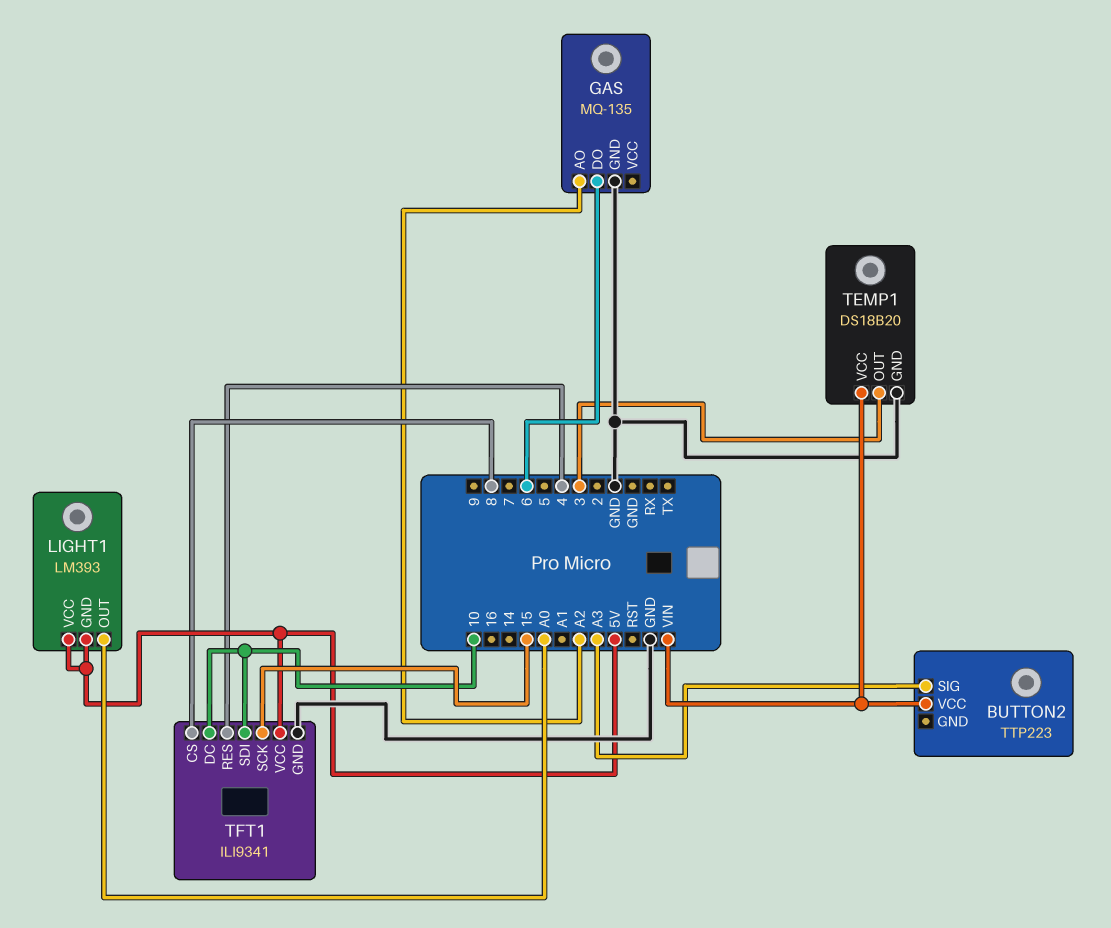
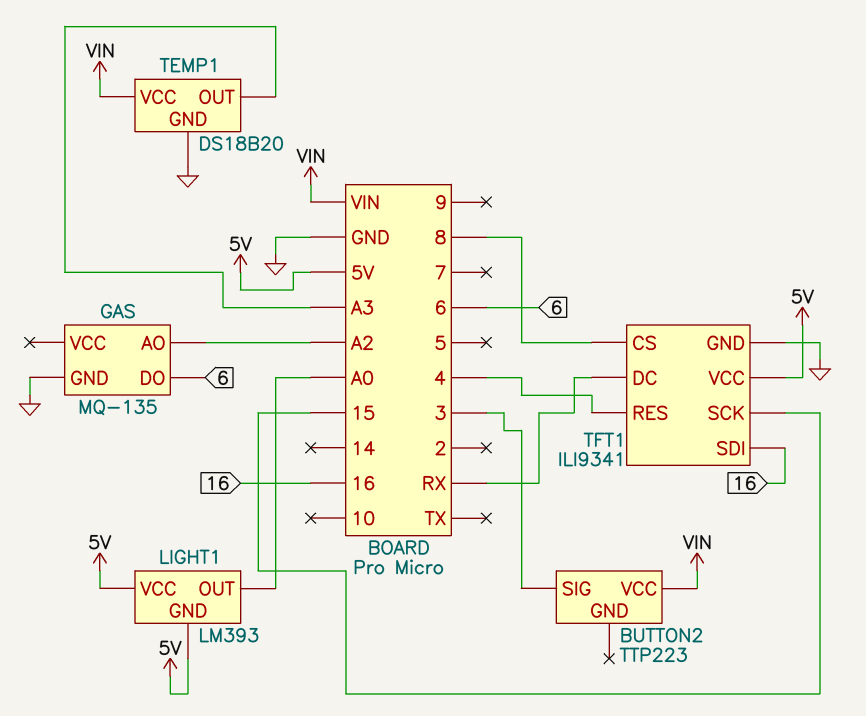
BUTTON2 pin SIG: A3 -> 3
TEMP1 pin OUT: 3 -> A3
TFT1 pin DC: 10 -> RX
TFT1 pin SDI: 10 -> 16

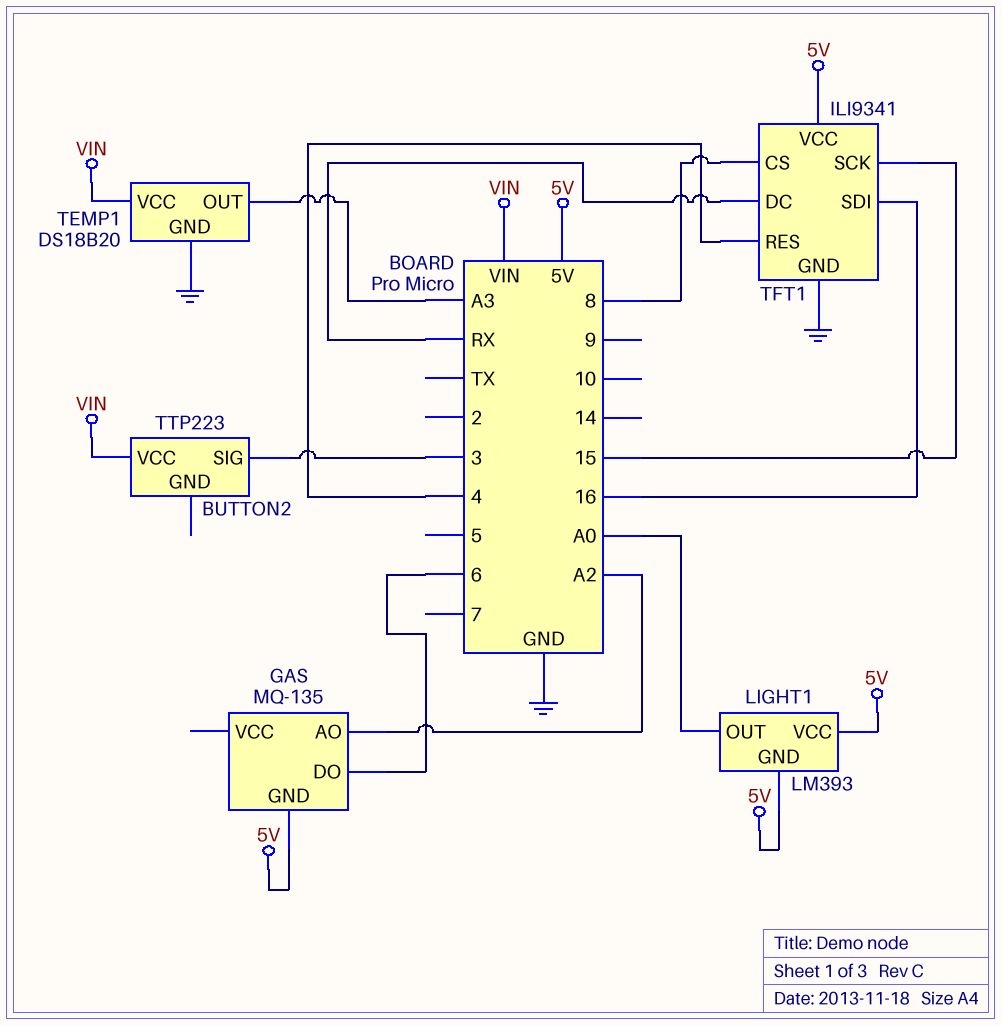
GAS pin GND: GND -> 5V

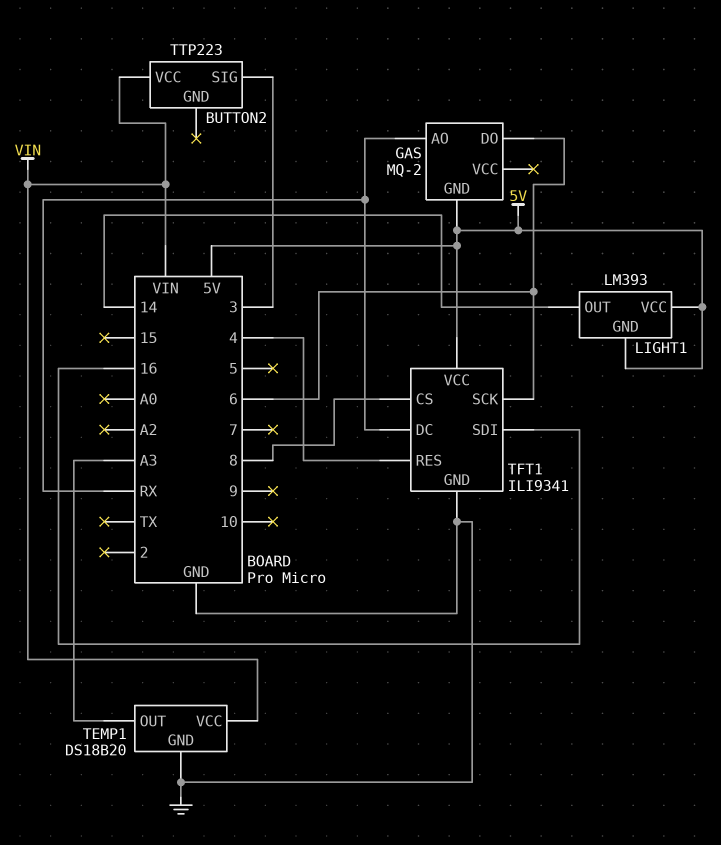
GAS: MQ-135 -> MQ-2
GAS pin AO: A2 -> RX
LIGHT1 pin OUT: A0 -> 14
TFT1 pin SCK: 15 -> 6

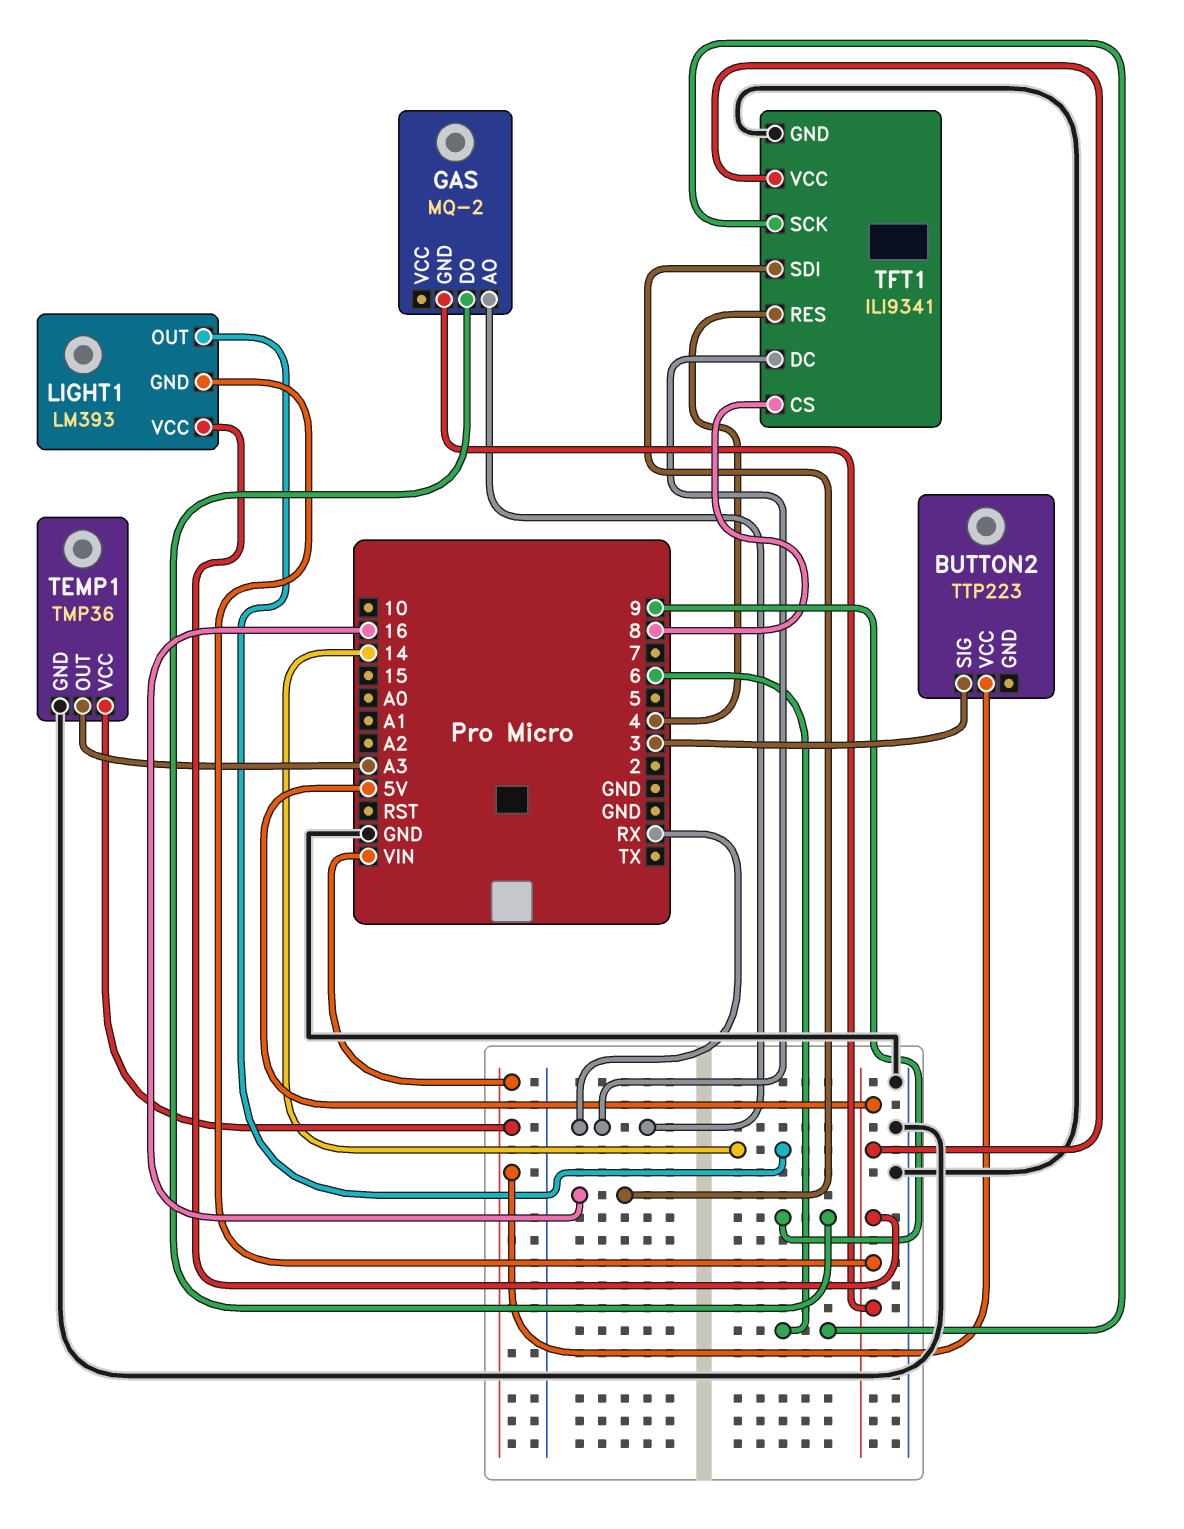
GAS pin DO: 6 -> 9
TEMP1: DS18B20 -> TMP36

